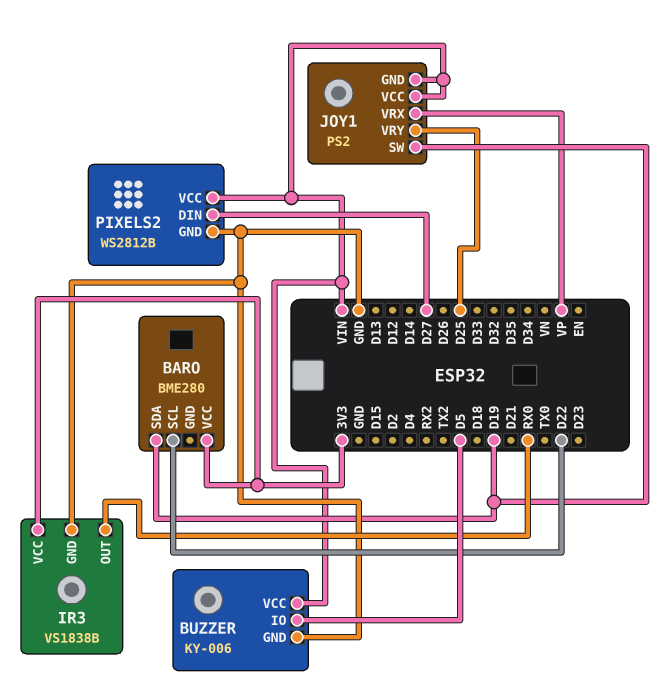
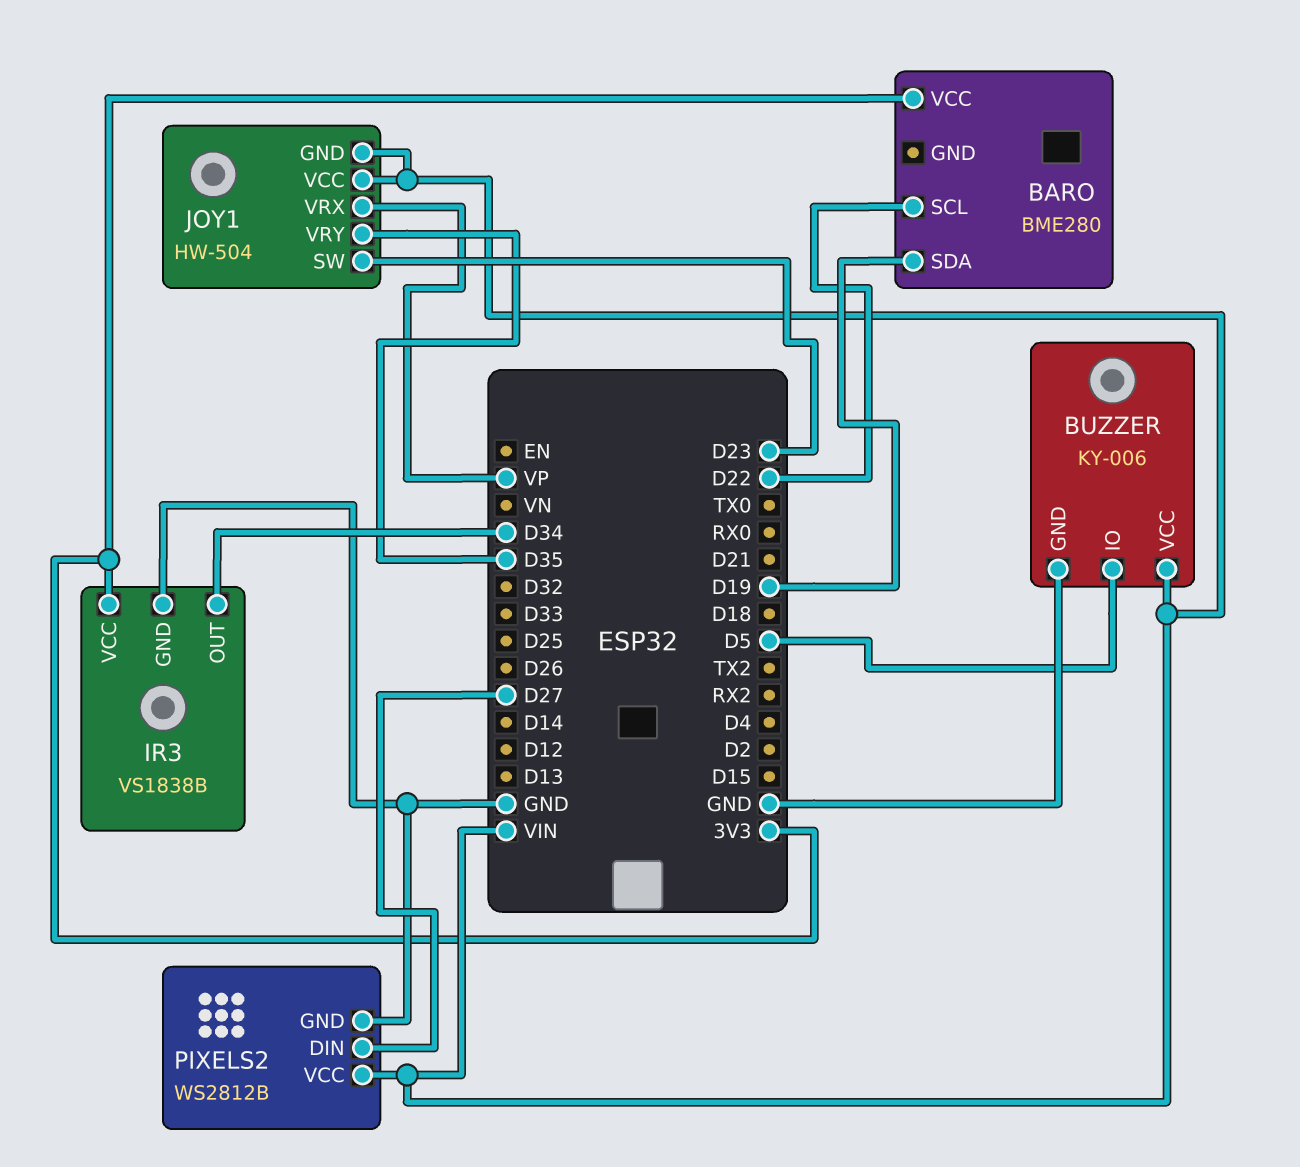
IR3 pin OUT: RX0 -> D34
JOY1: PS2 -> HW-504
JOY1 pin SW: D19 -> D23
JOY1 pin VRY: D25 -> D35

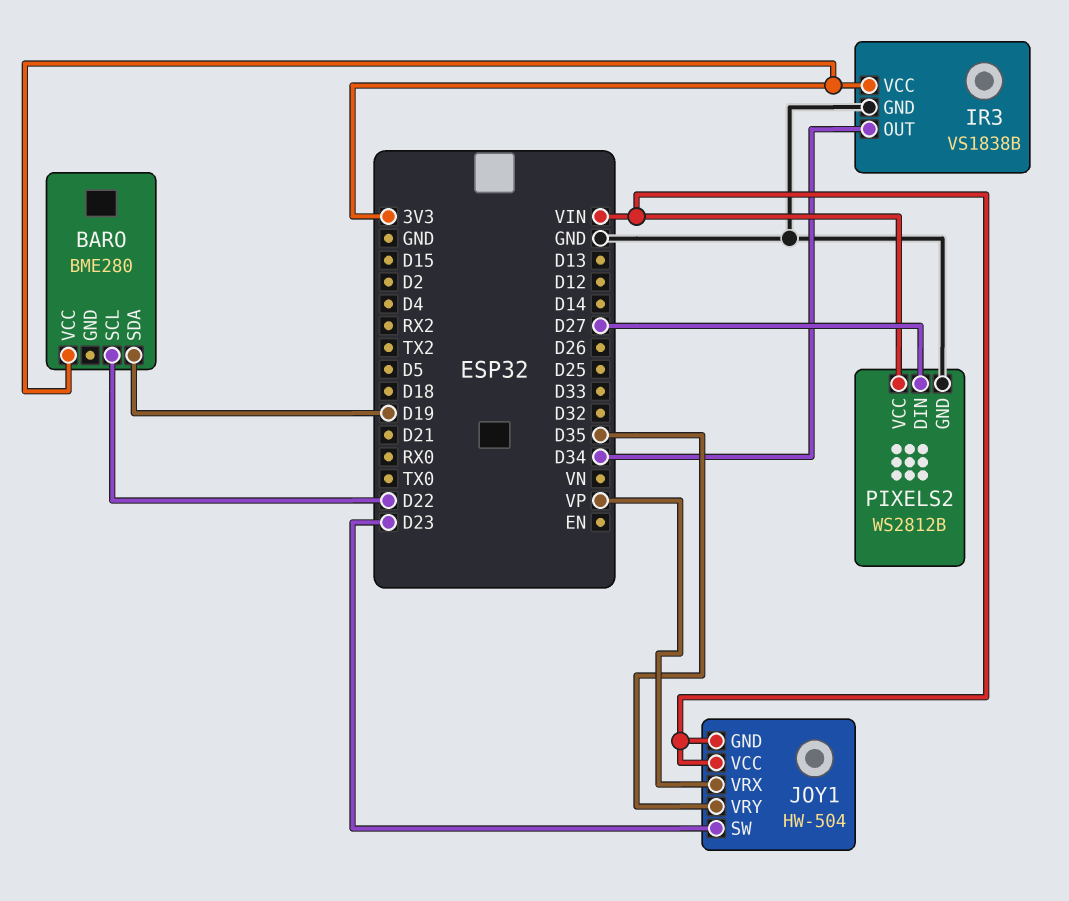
BUZZER: KY-006 -> none
BUZZER pin GND: GND -> none
BUZZER pin IO: D5 -> none
BUZZER pin VCC: VIN -> none

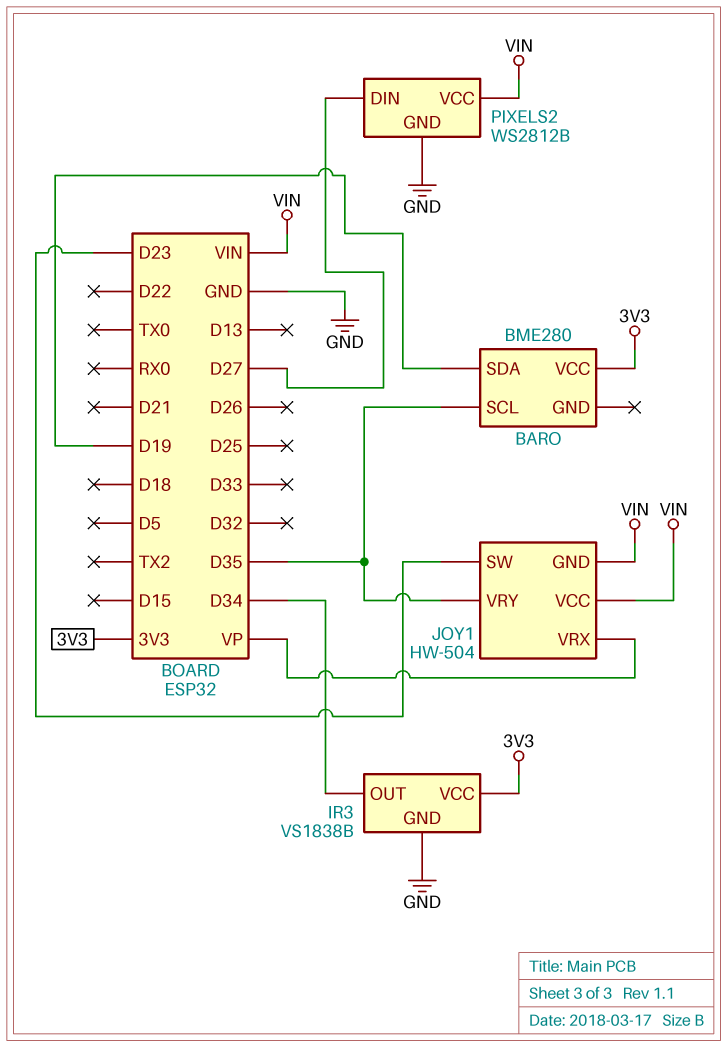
BARO pin SCL: D22 -> D35

